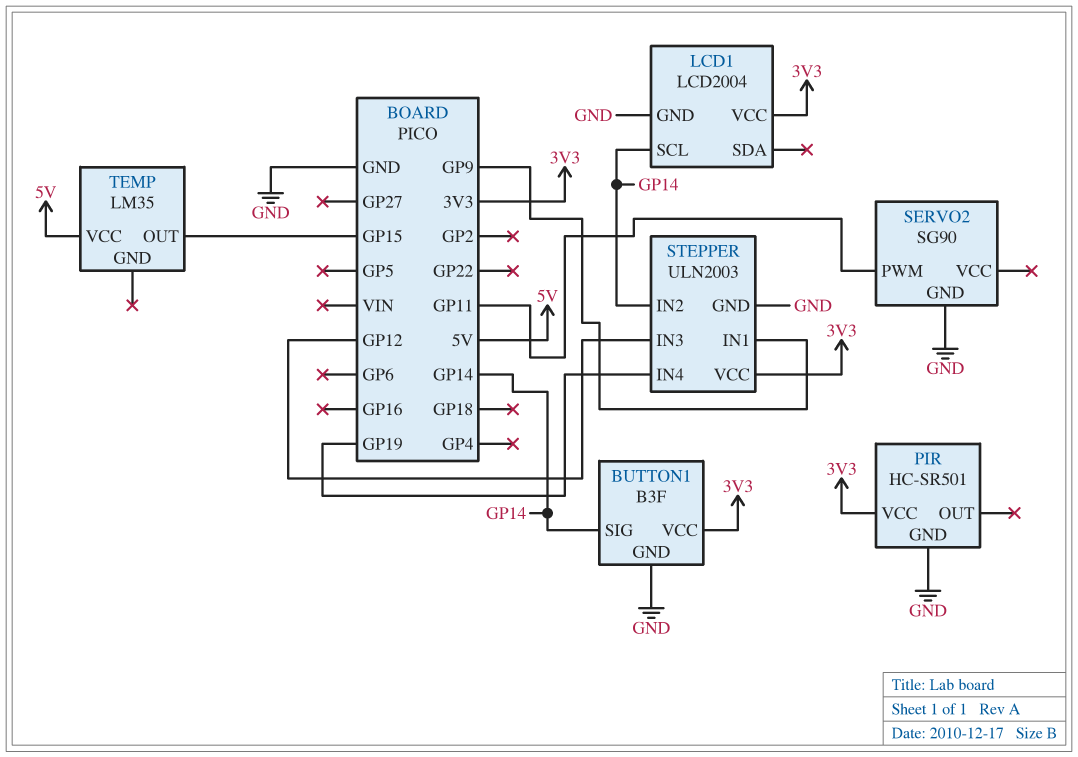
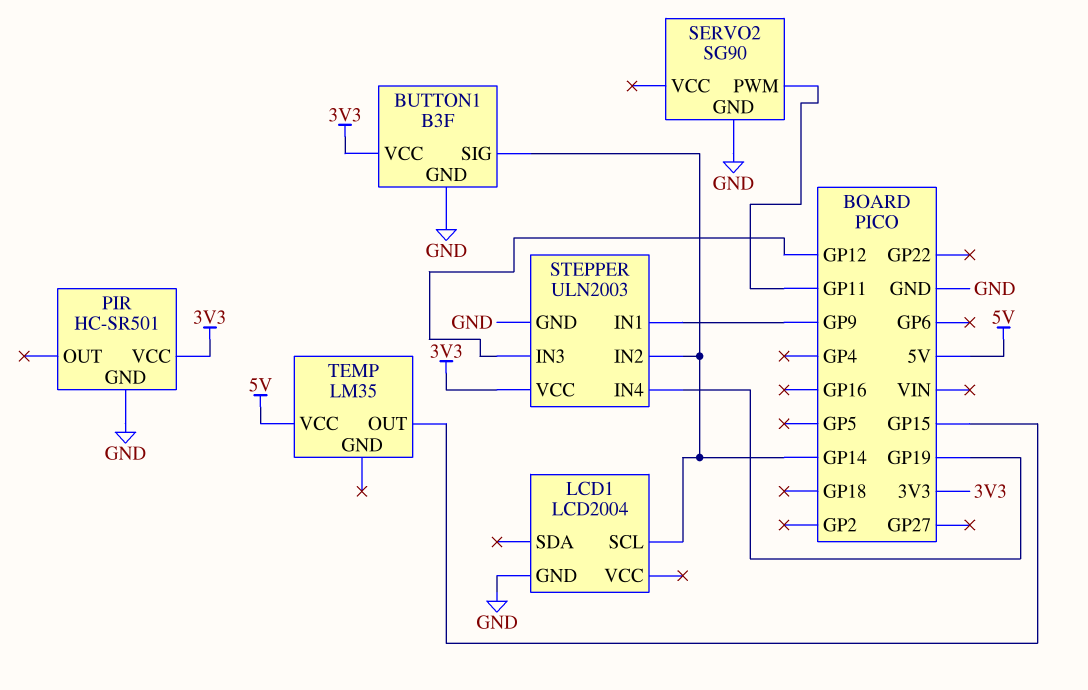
LCD1 pin VCC: 3V3 -> none

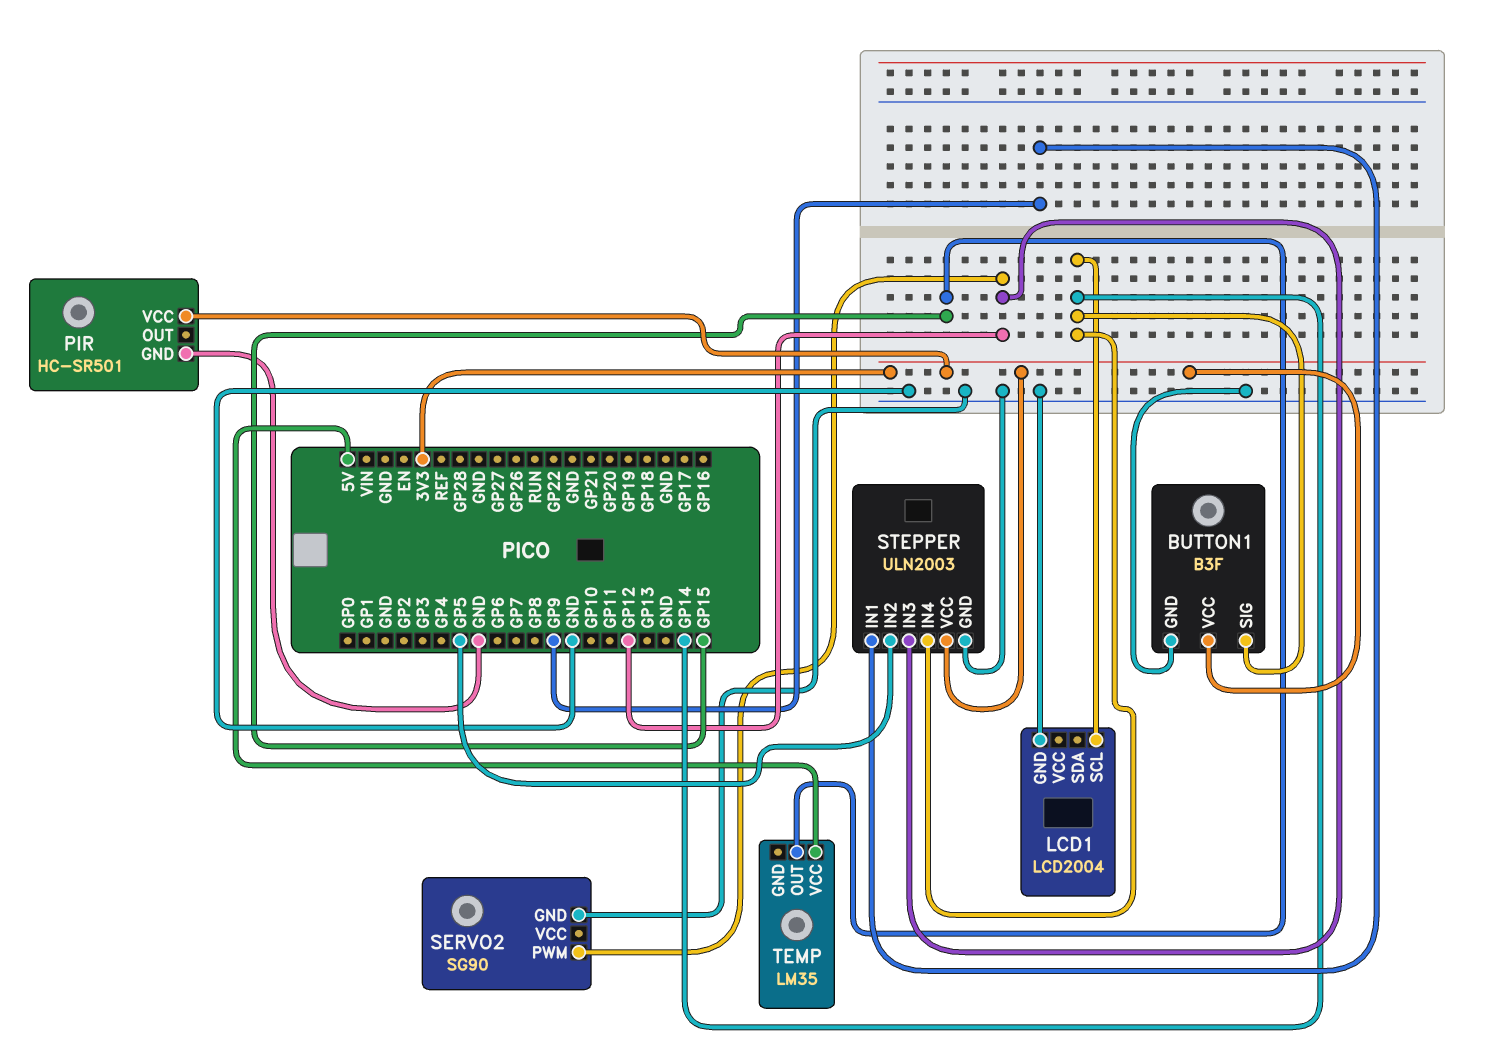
SERVO2 pin PWM: GP11 -> GP12
STEPPER pin IN2: GP14 -> GP5
STEPPER pin IN4: GP19 -> GP14

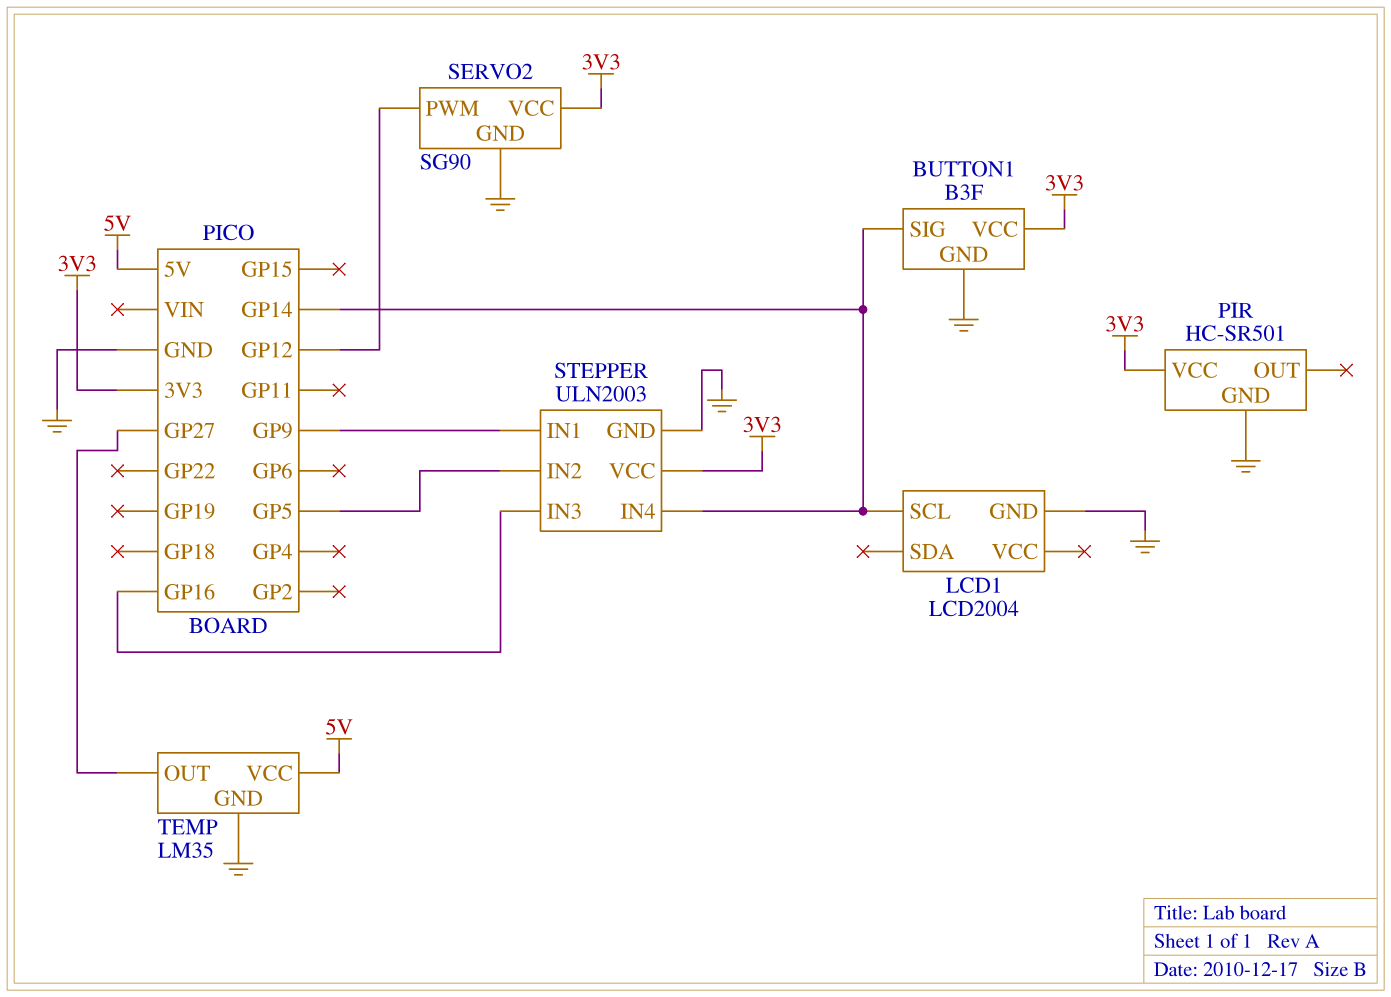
SERVO2 pin VCC: none -> 3V3
STEPPER pin IN3: GP12 -> GP16
TEMP pin GND: none -> GND
TEMP pin OUT: GP15 -> GP27

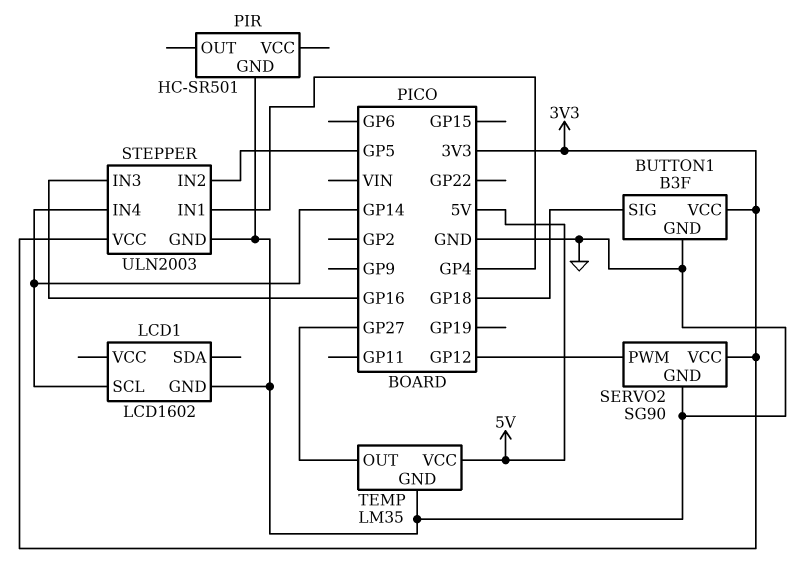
BUTTON1 pin SIG: GP14 -> GP18
LCD1: LCD2004 -> LCD1602
PIR pin VCC: 3V3 -> none
STEPPER pin IN1: GP9 -> GP4

